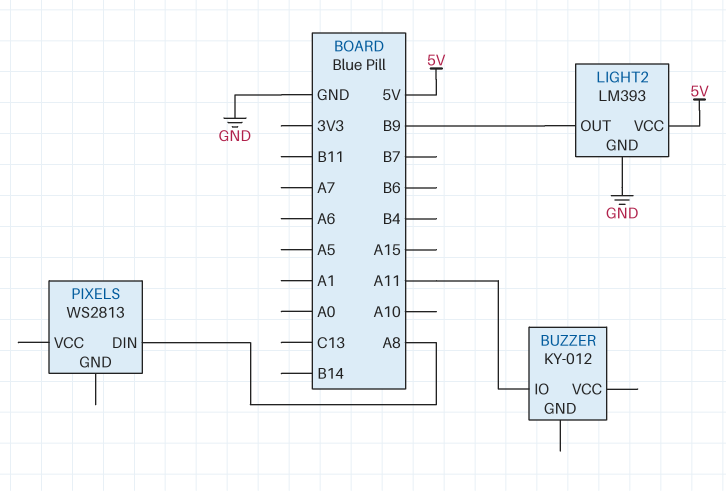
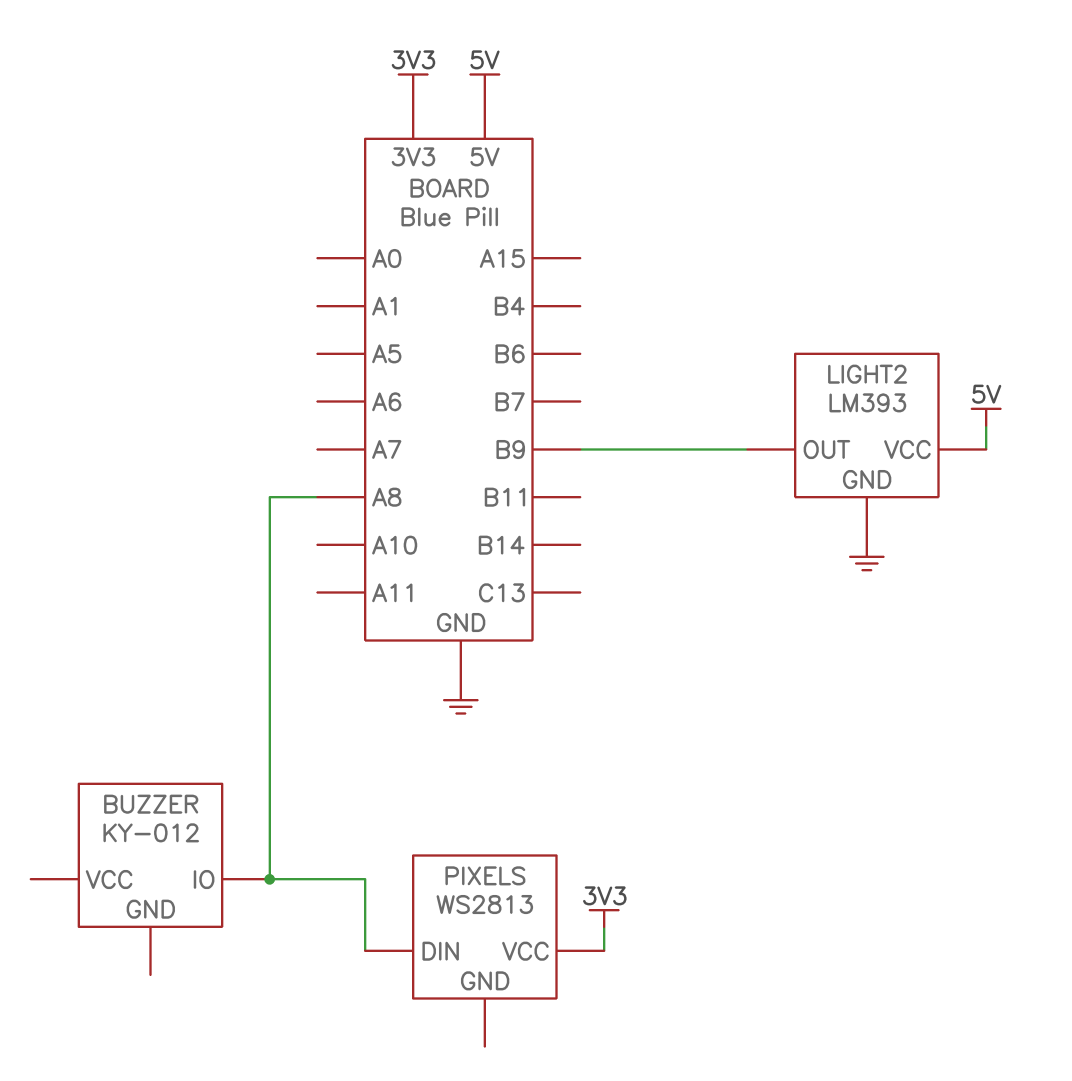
BUZZER pin IO: A11 -> A8
PIXELS pin VCC: none -> 3V3

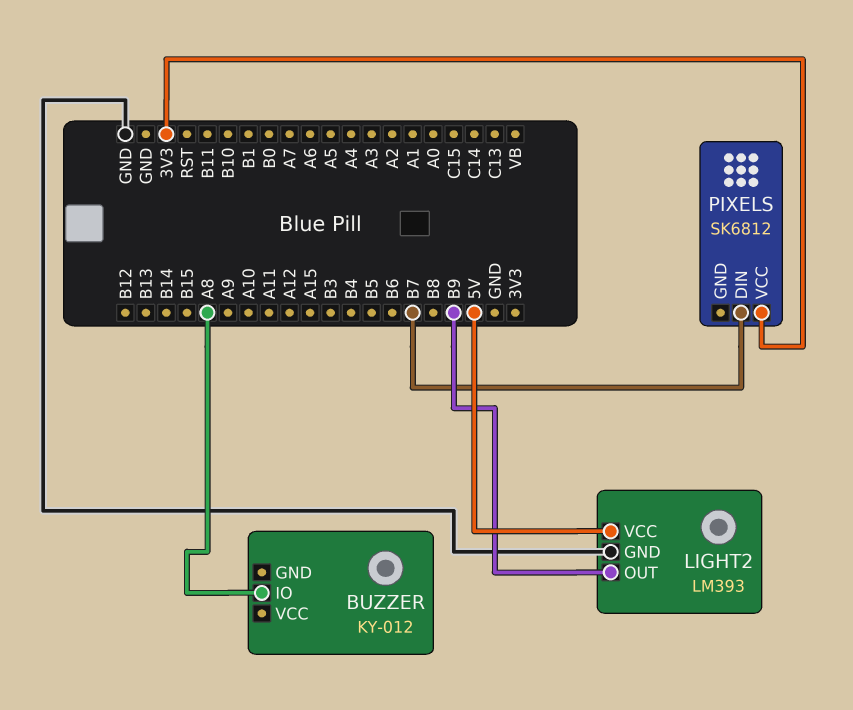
PIXELS: WS2813 -> SK6812
PIXELS pin DIN: A8 -> B7

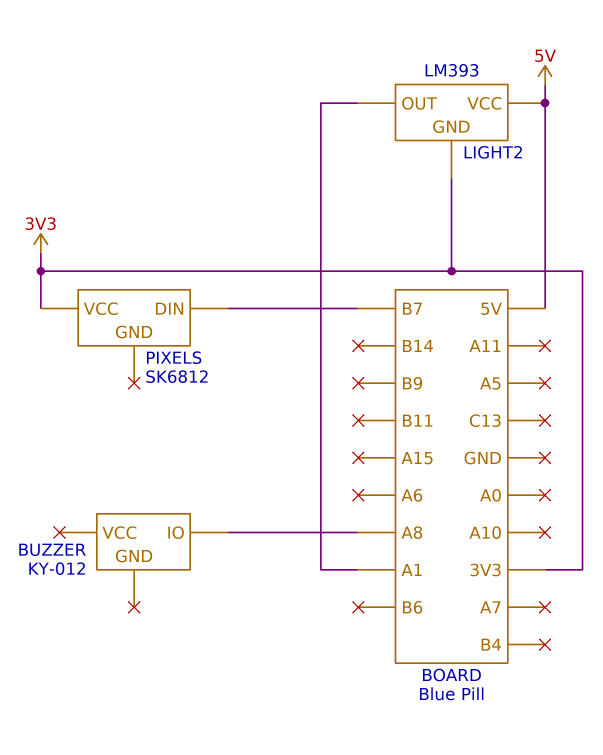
LIGHT2 pin GND: GND -> 3V3
LIGHT2 pin OUT: B9 -> A1

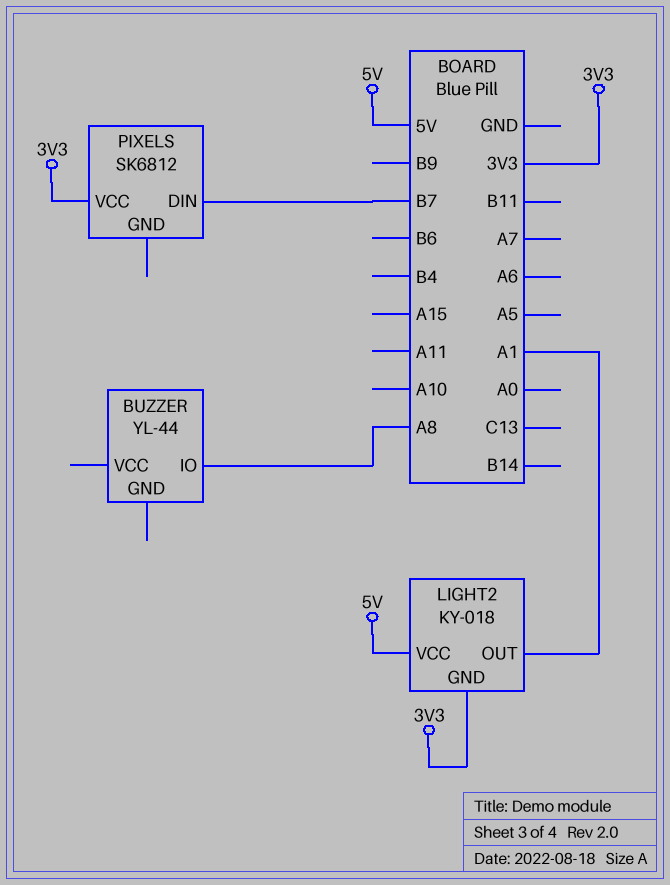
BUZZER: KY-012 -> YL-44
LIGHT2: LM393 -> KY-018

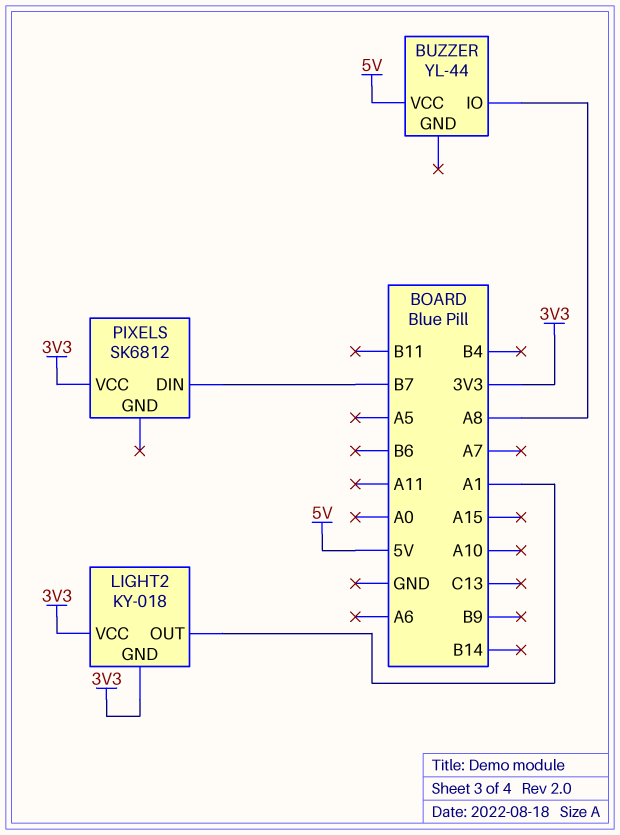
BUZZER pin VCC: none -> 5V
LIGHT2 pin VCC: 5V -> 3V3

